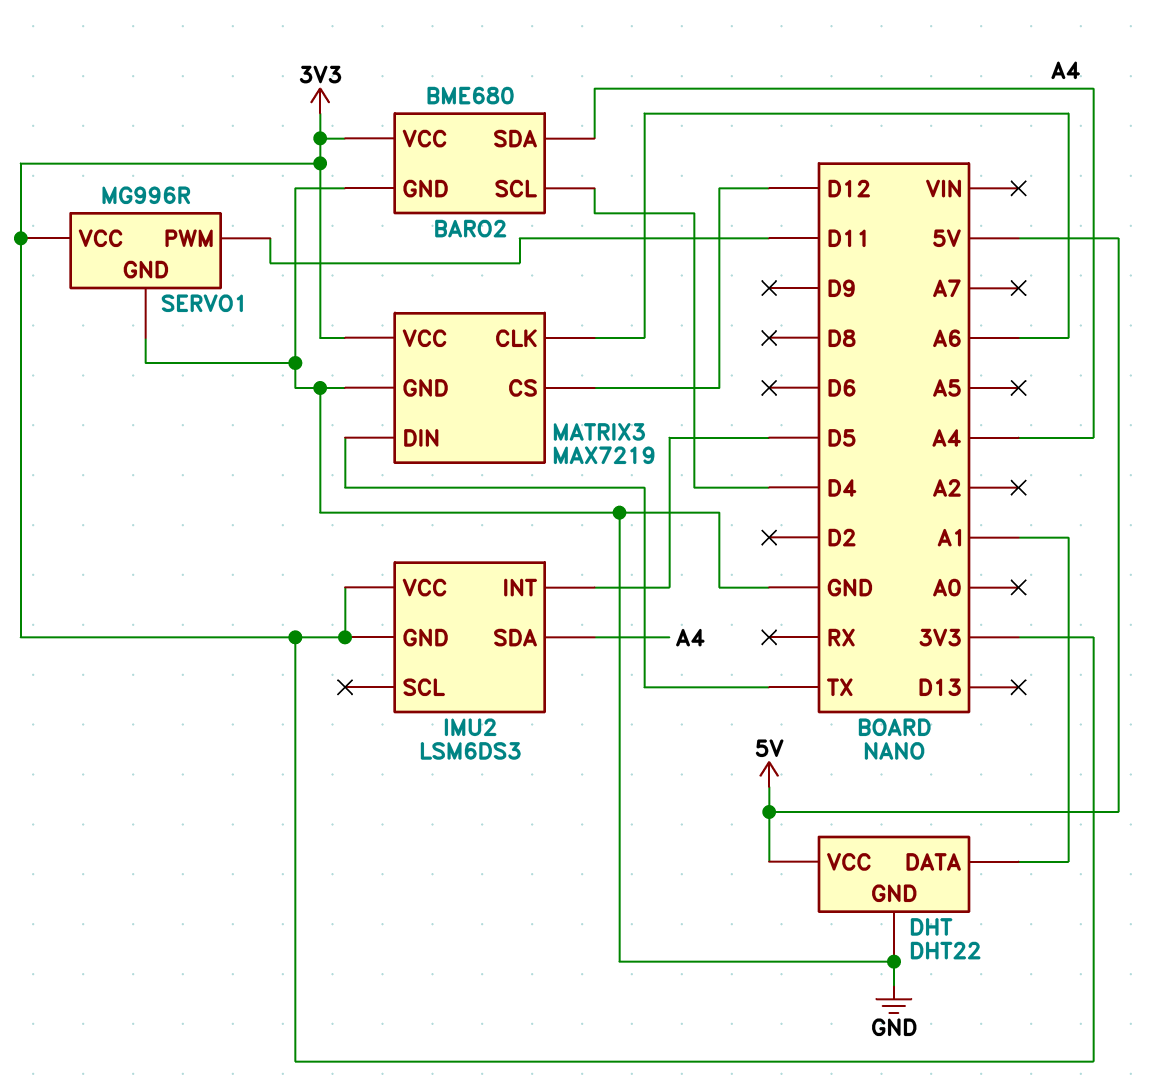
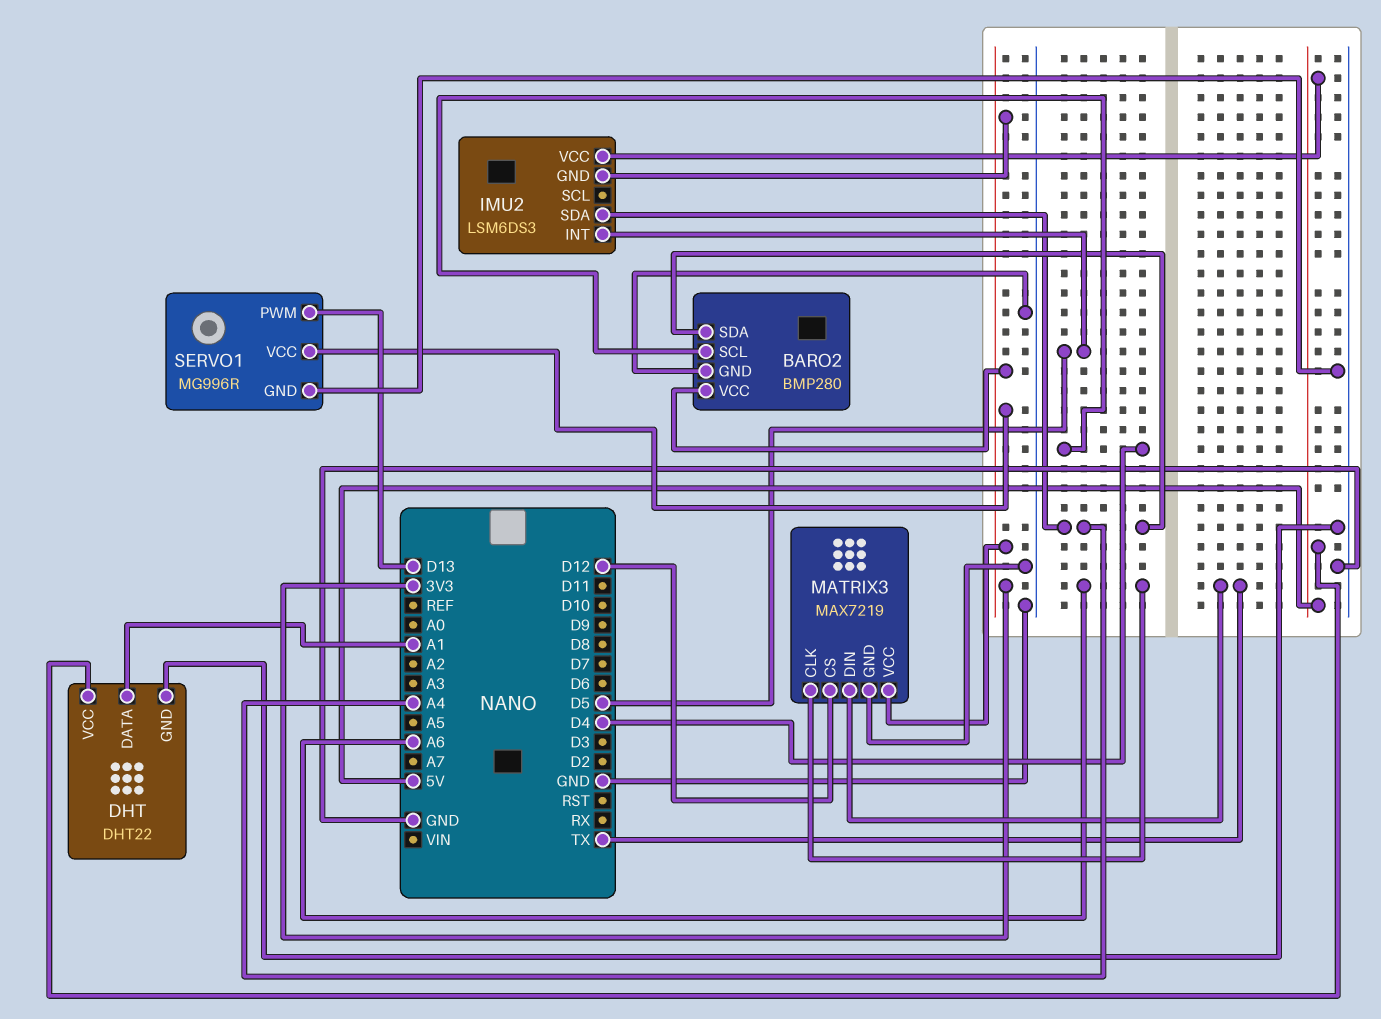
BARO2: BME680 -> BMP280
IMU2 pin VCC: 3V3 -> 5V
SERVO1 pin PWM: D11 -> D13

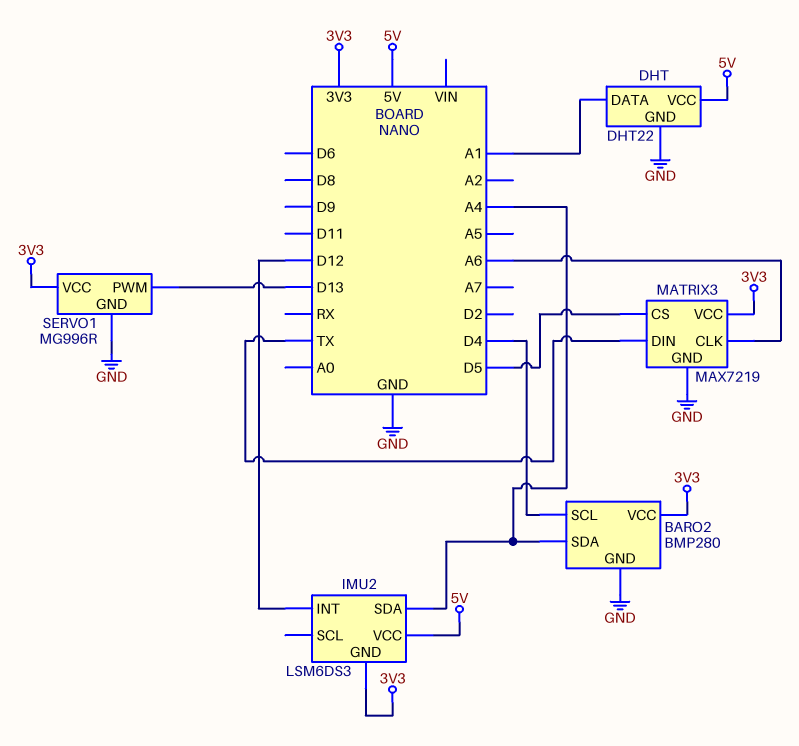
IMU2 pin INT: D5 -> D12
MATRIX3 pin CS: D12 -> D5

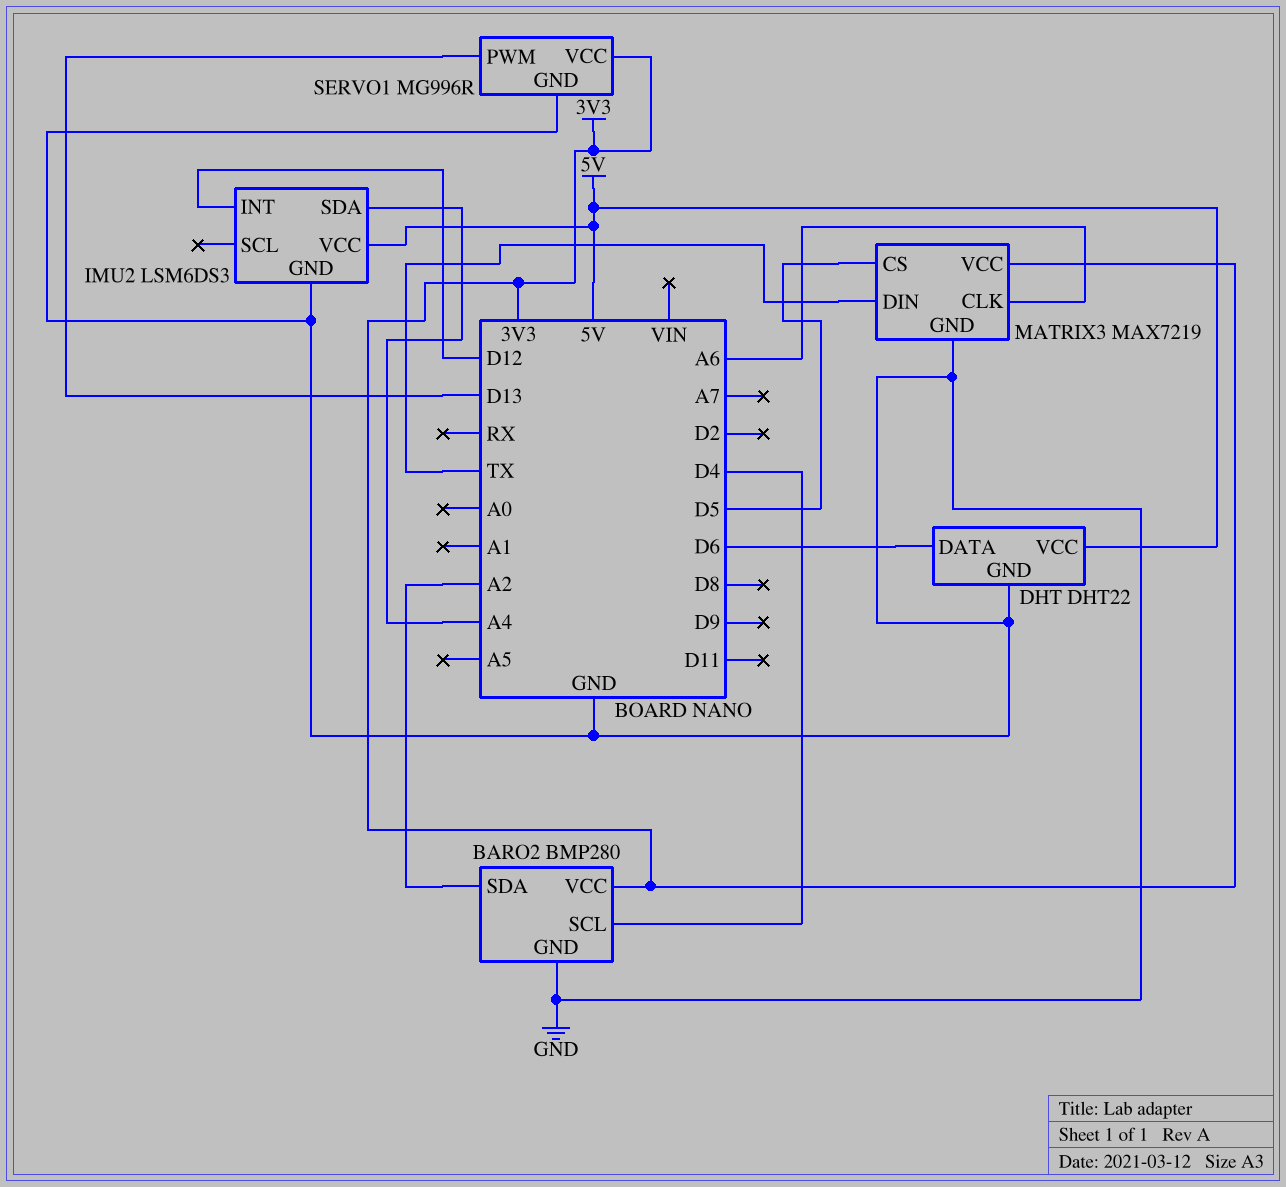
BARO2 pin SDA: A4 -> A2
DHT pin DATA: A1 -> D6
IMU2 pin GND: 3V3 -> GND

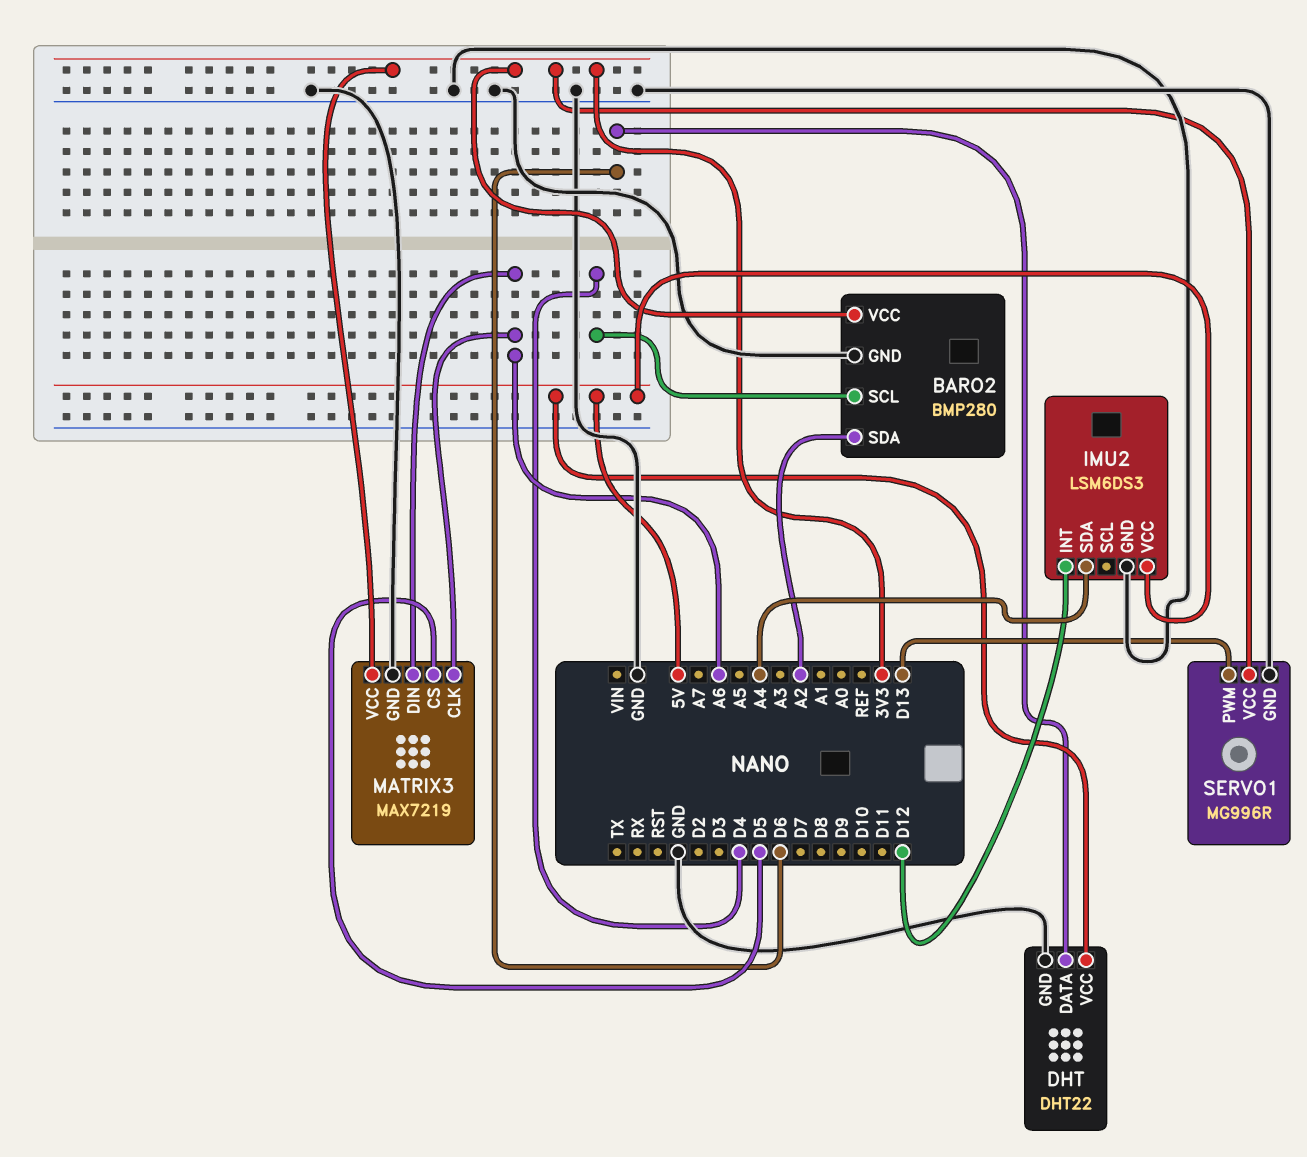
MATRIX3 pin DIN: TX -> A6

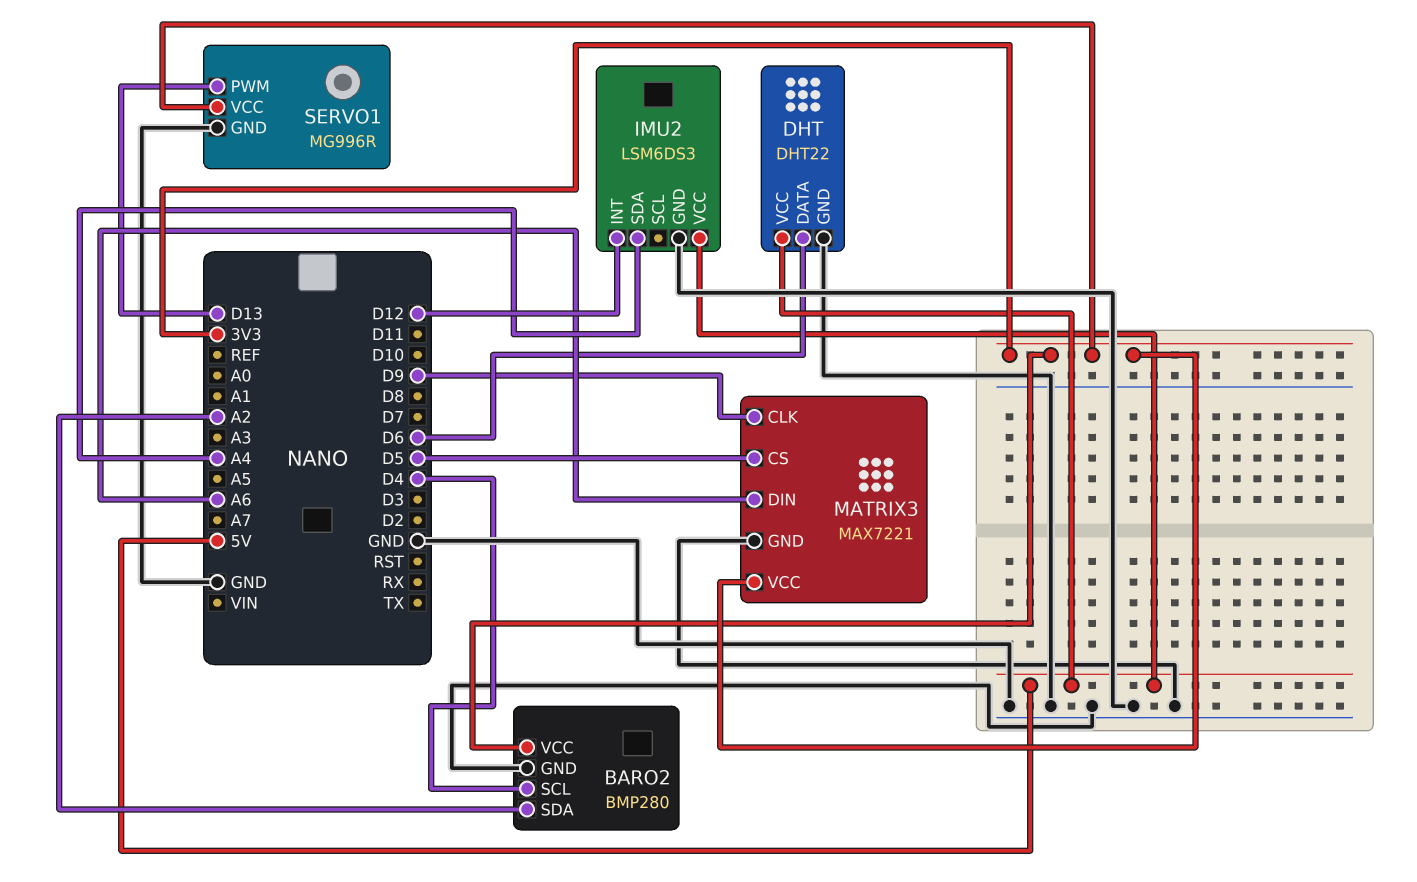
MATRIX3: MAX7219 -> MAX7221
MATRIX3 pin CLK: A6 -> D9

